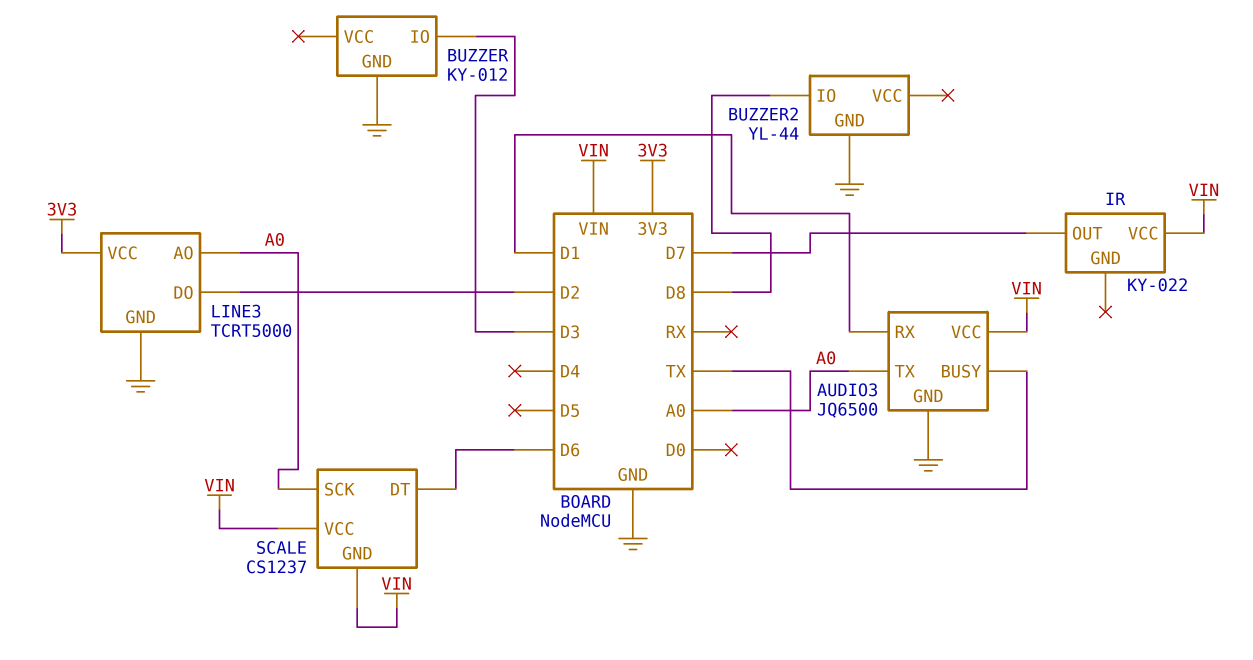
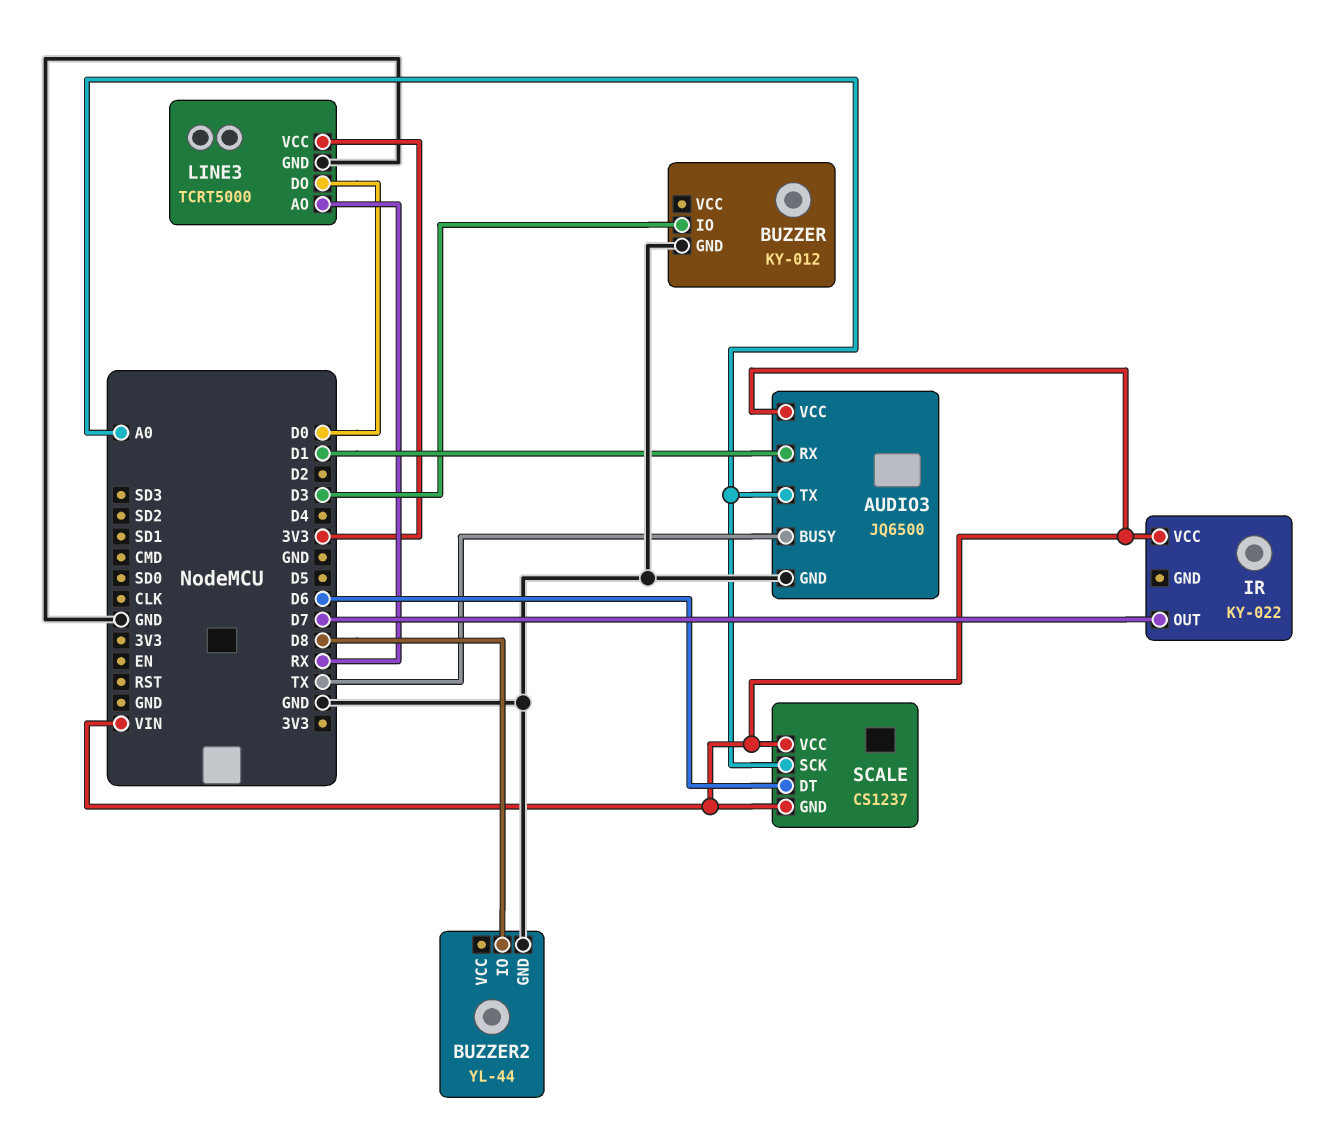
LINE3 pin AO: A0 -> RX
LINE3 pin DO: D2 -> D0

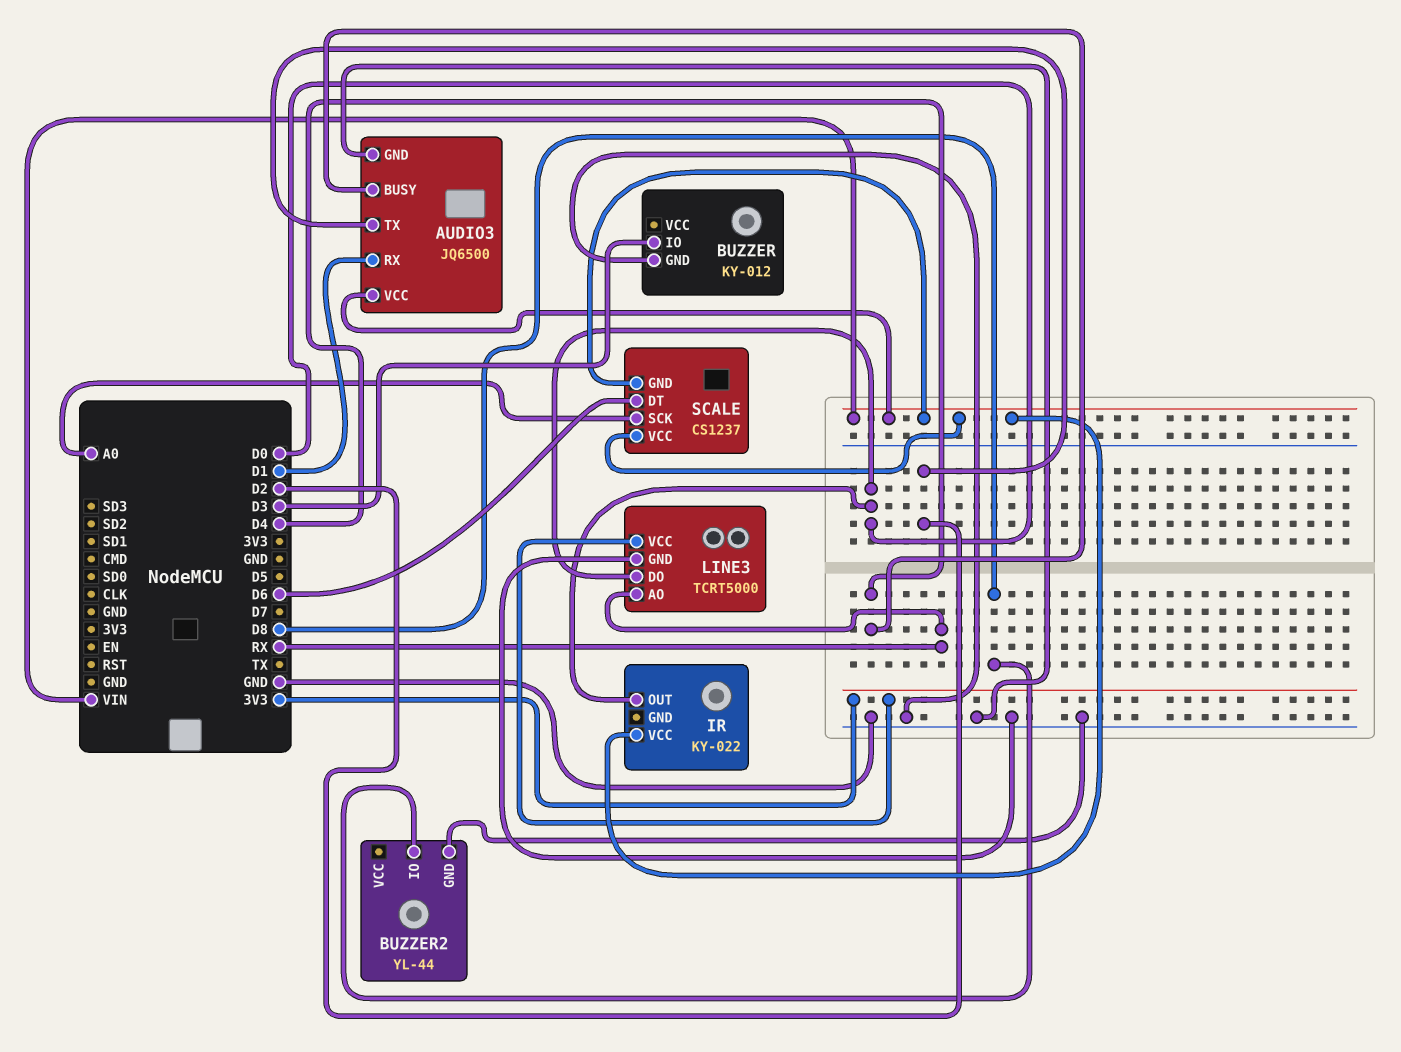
AUDIO3 pin BUSY: TX -> D4
AUDIO3 pin TX: A0 -> D2
IR pin OUT: D7 -> D0

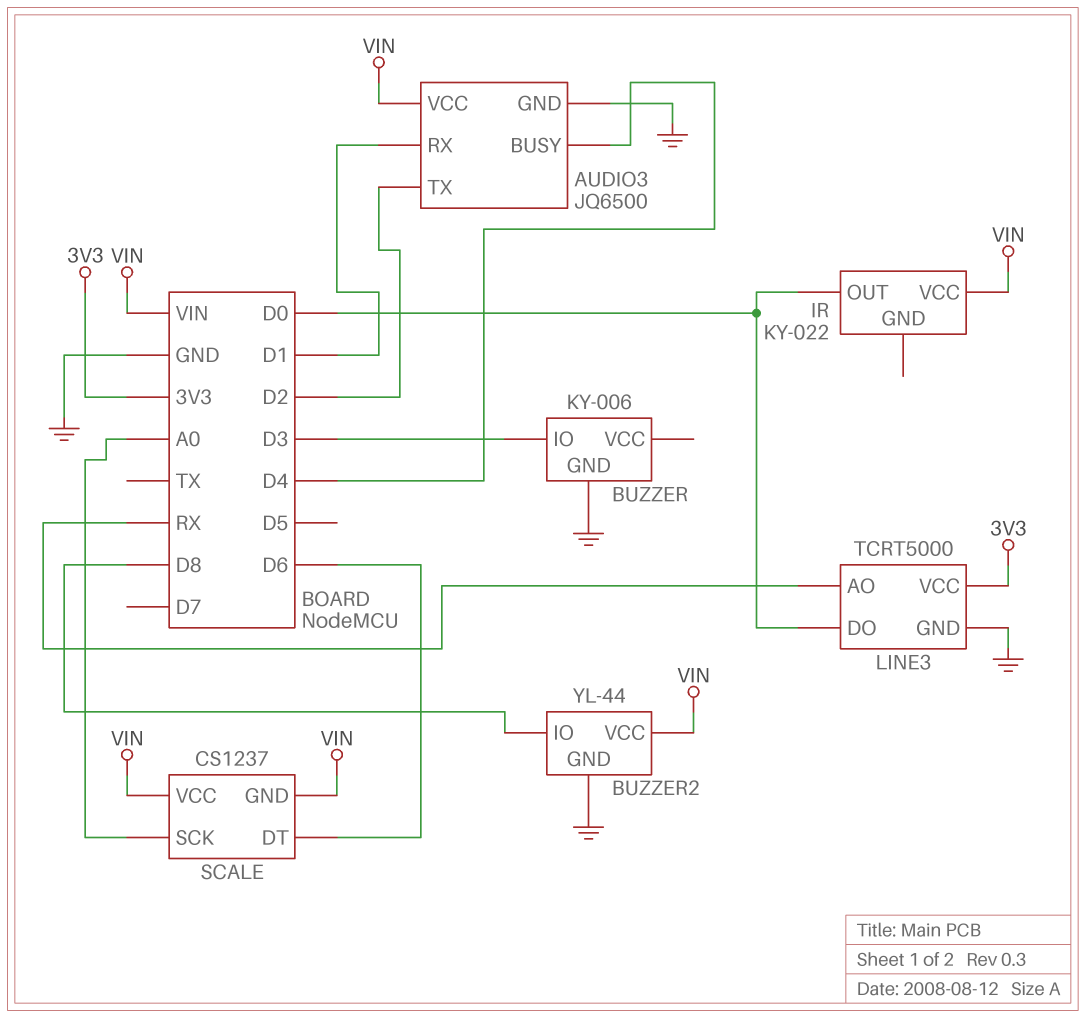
BUZZER: KY-012 -> KY-006
BUZZER2 pin VCC: none -> VIN

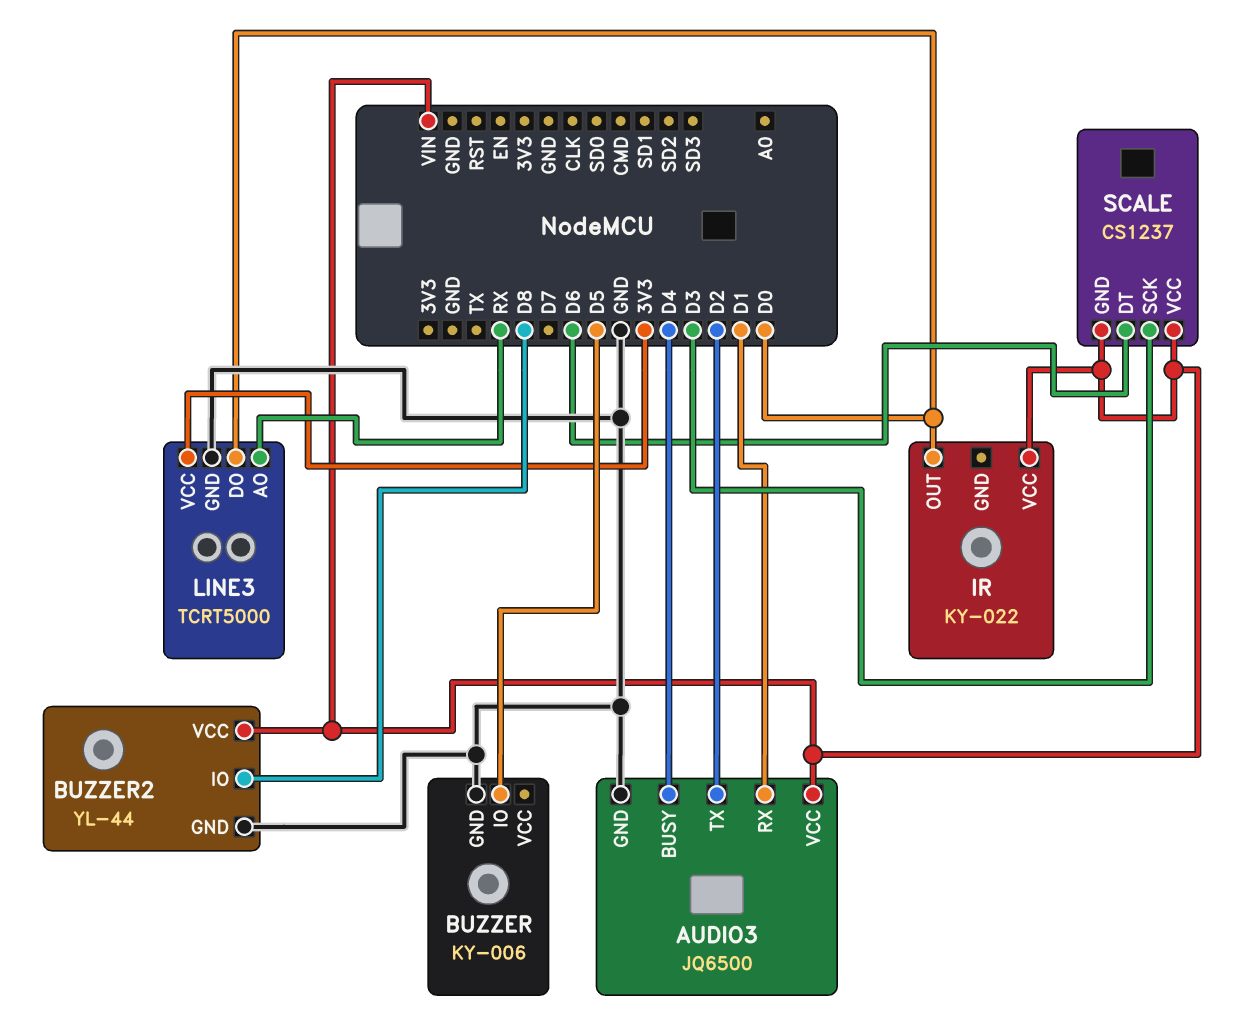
BUZZER pin IO: D3 -> D5
SCALE pin SCK: A0 -> D3

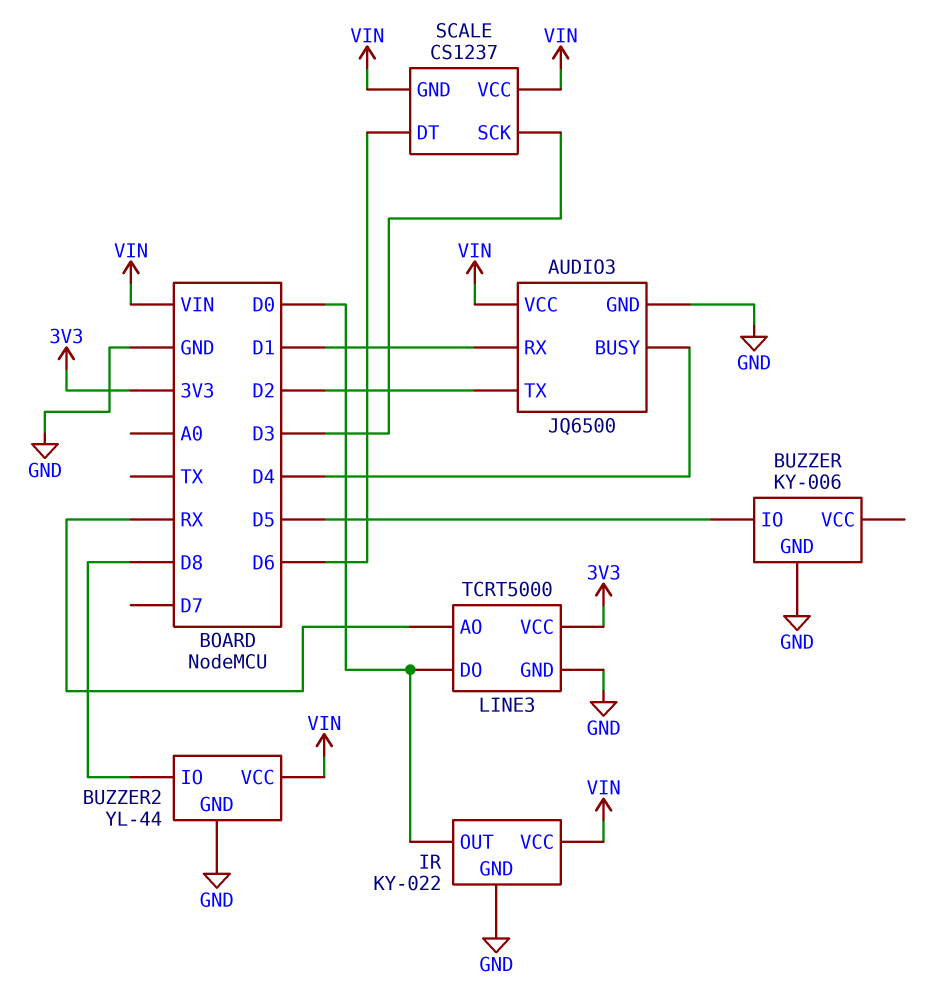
IR pin GND: none -> GND

